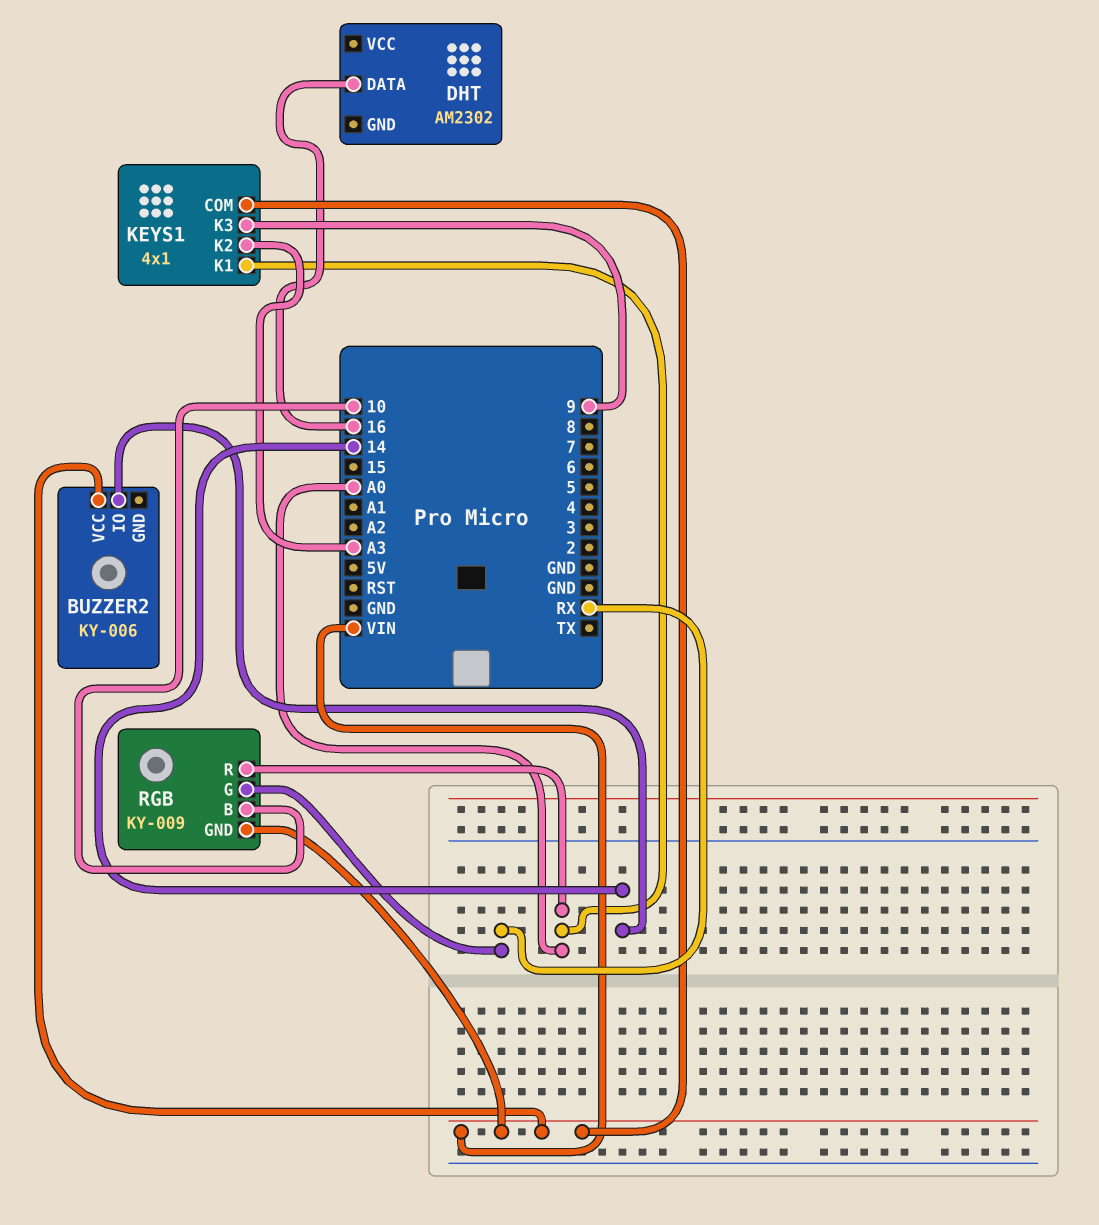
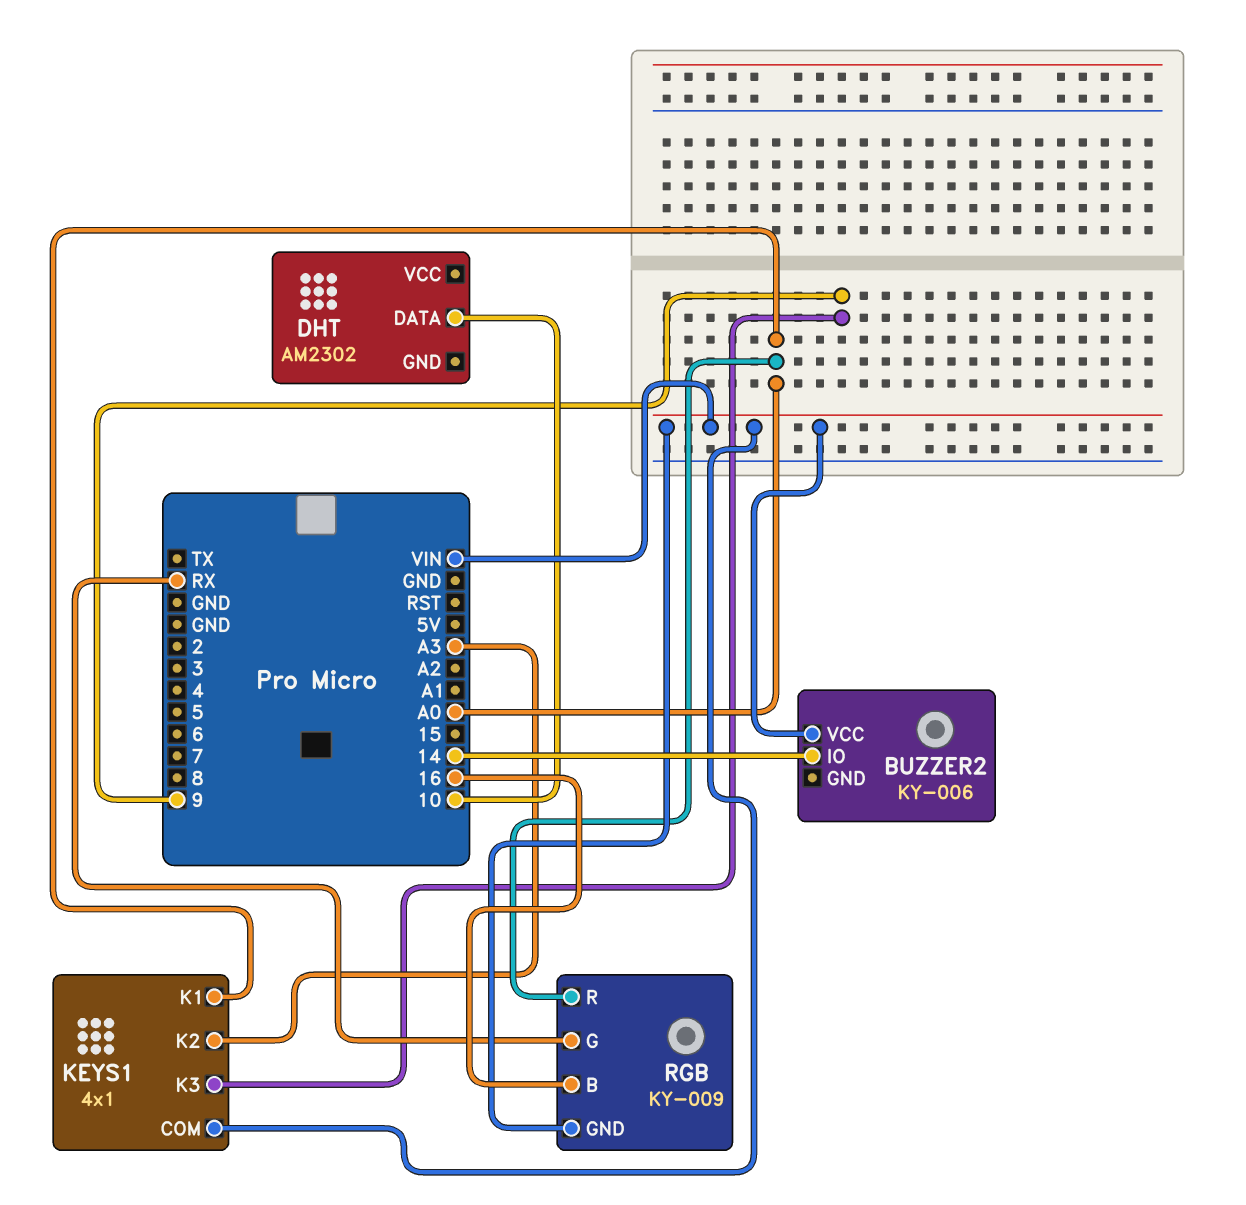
DHT pin DATA: 16 -> 10
RGB pin B: 10 -> 16

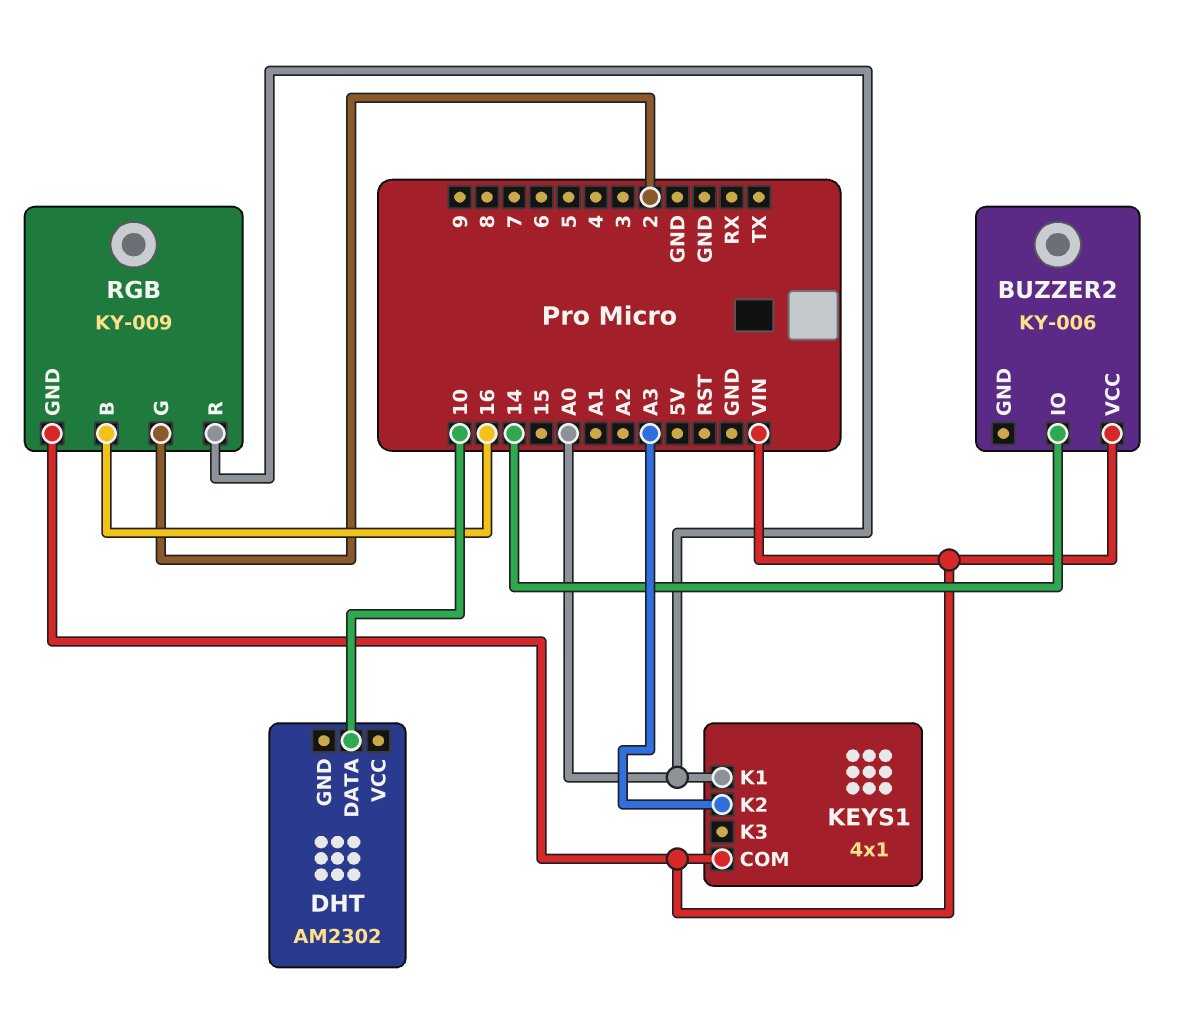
KEYS1 pin K3: 9 -> none
RGB pin G: RX -> 2

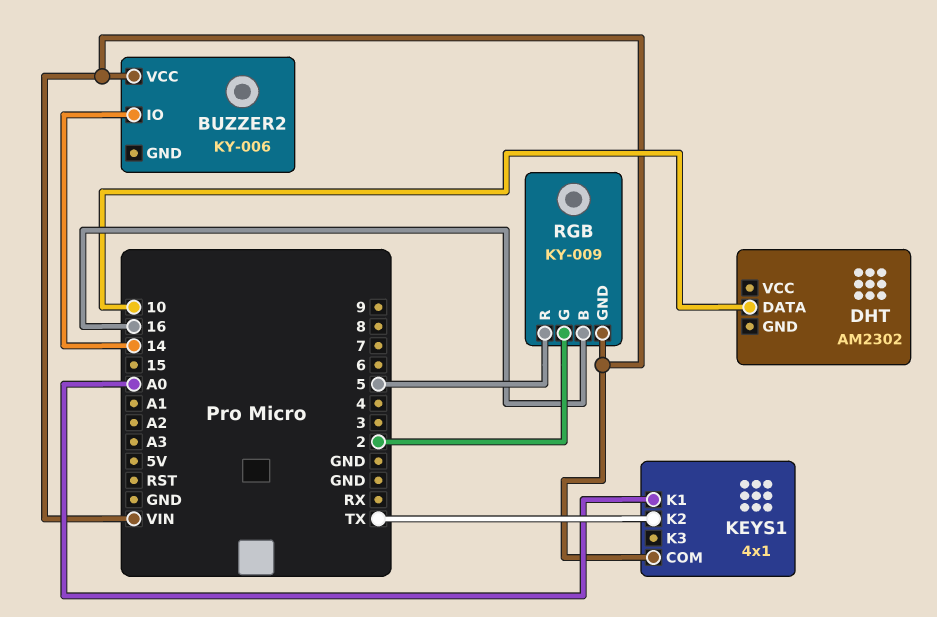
KEYS1 pin K2: A3 -> TX
RGB pin R: A0 -> 5

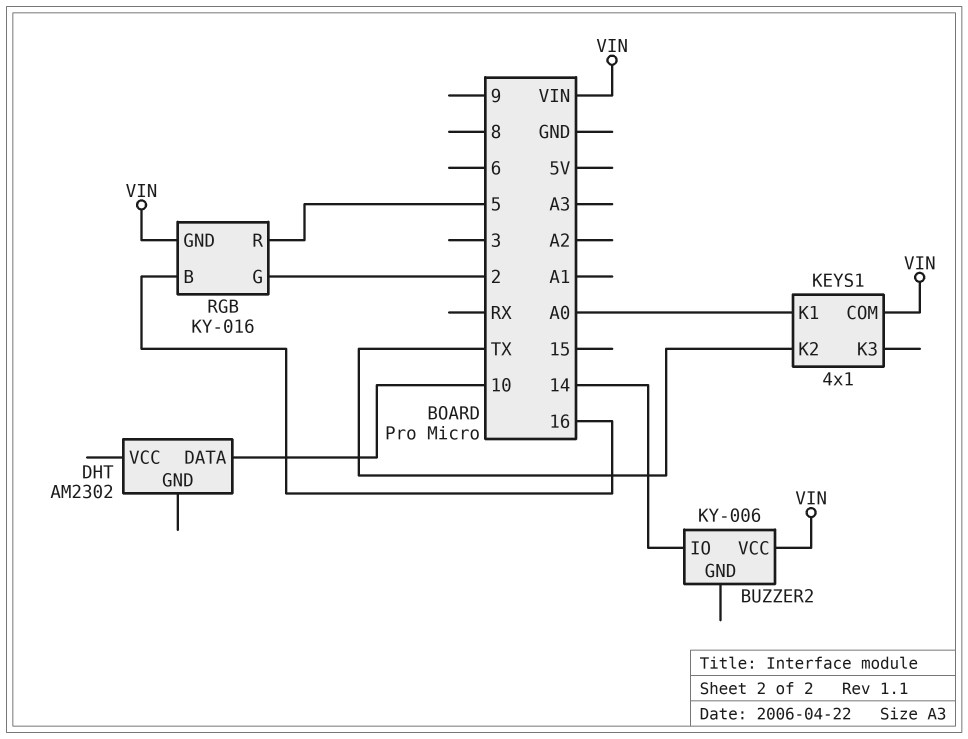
RGB: KY-009 -> KY-016

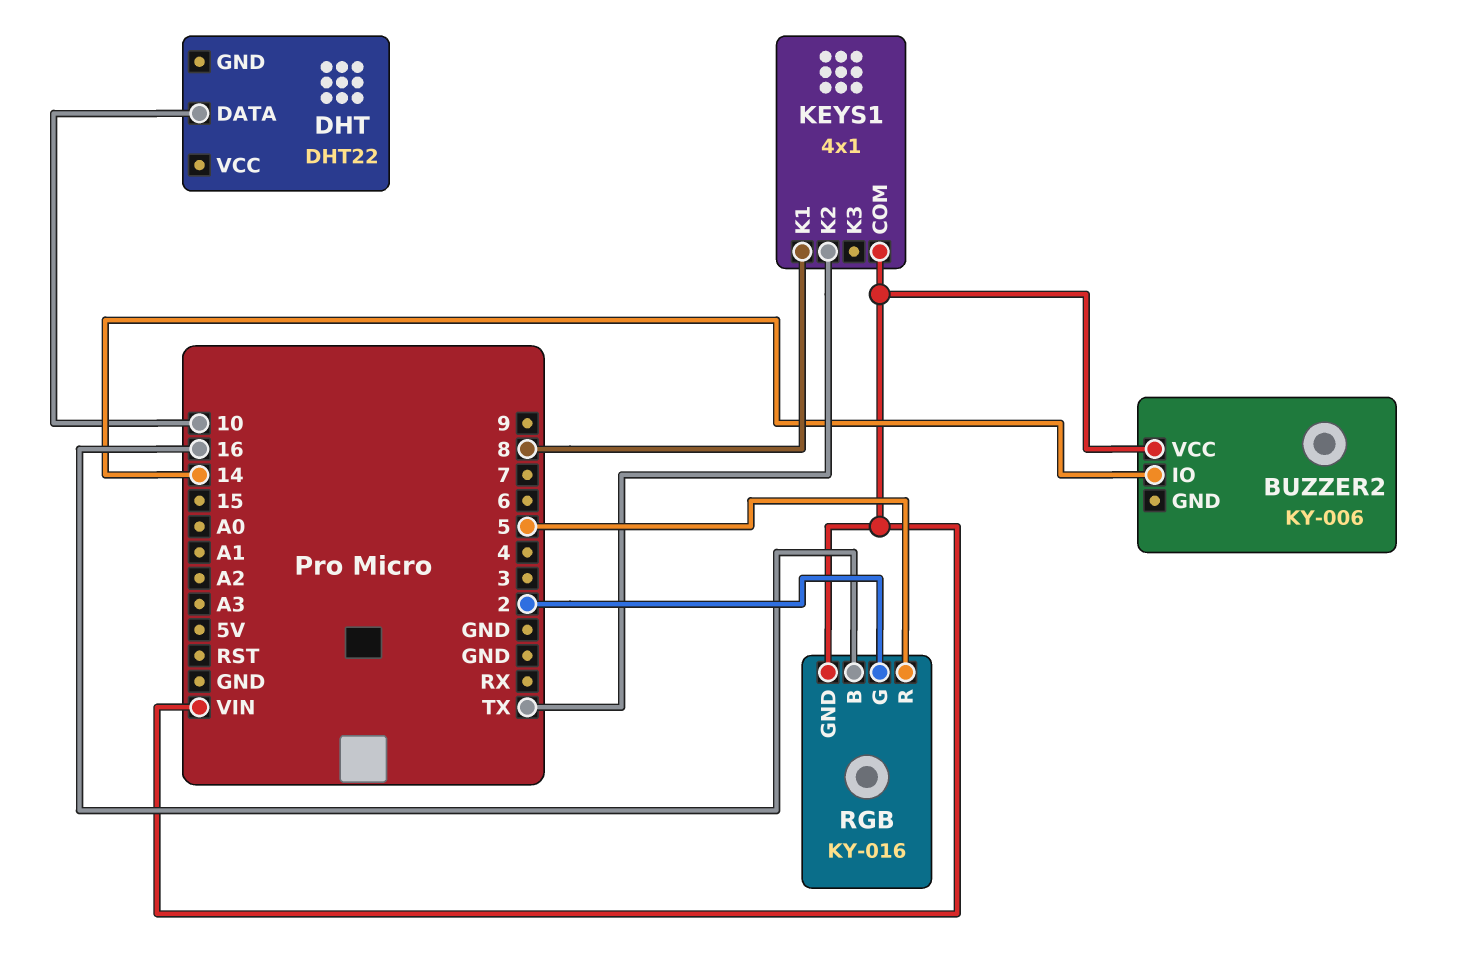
DHT: AM2302 -> DHT22
KEYS1 pin K1: A0 -> 8

